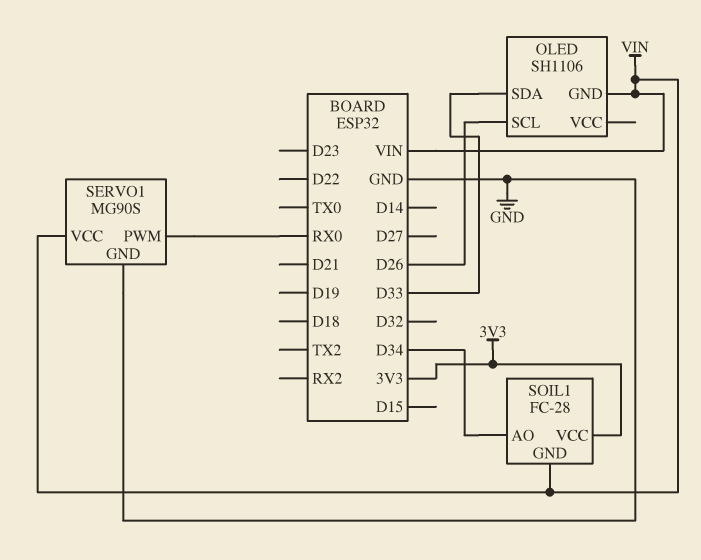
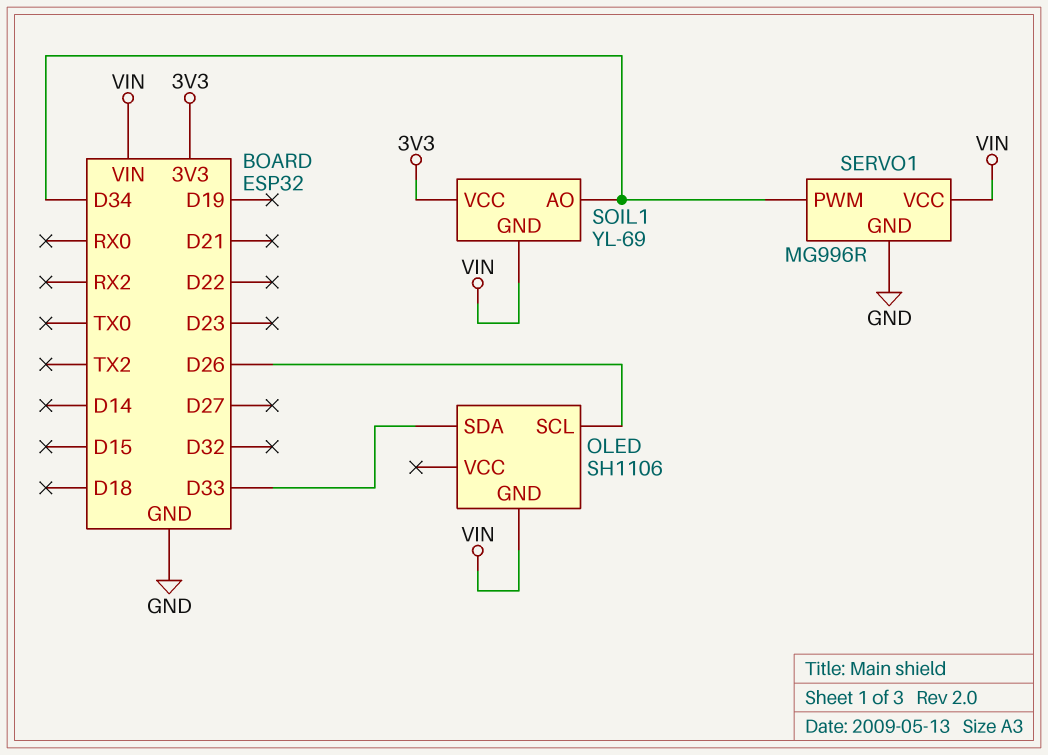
SERVO1: MG90S -> MG996R
SERVO1 pin PWM: RX0 -> D34
SOIL1: FC-28 -> YL-69

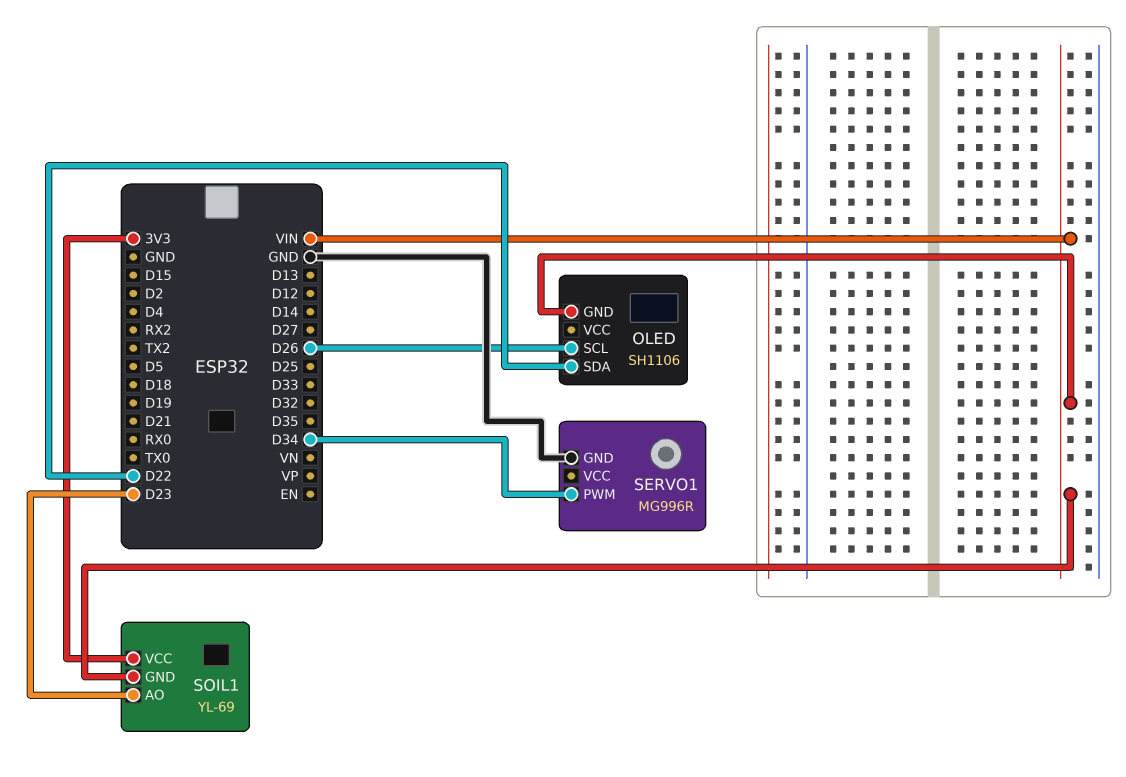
OLED pin SDA: D33 -> D22
SERVO1 pin VCC: VIN -> none
SOIL1 pin AO: D34 -> D23

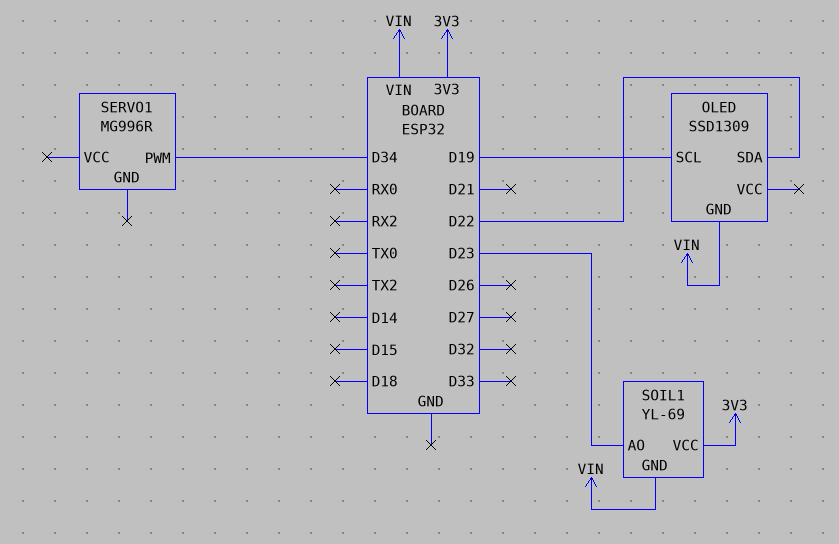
OLED: SH1106 -> SSD1309
OLED pin SCL: D26 -> D19
SERVO1 pin GND: GND -> none

